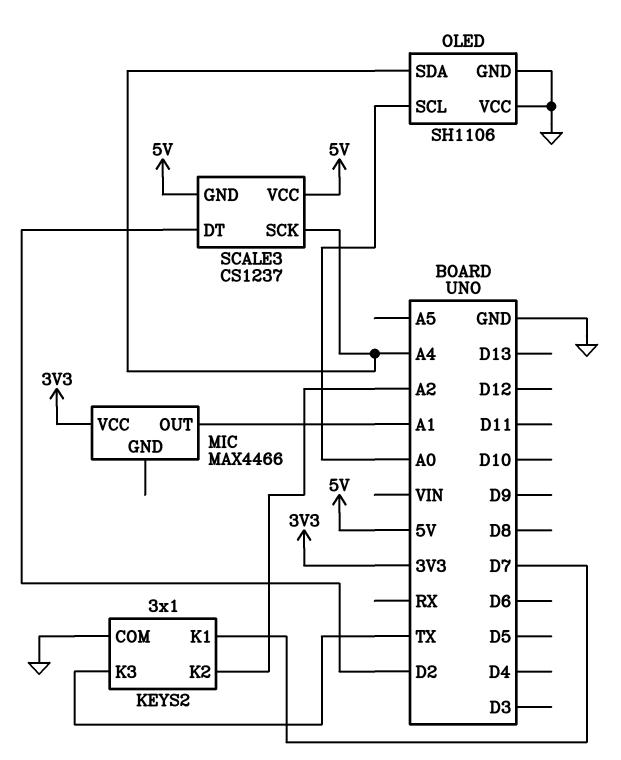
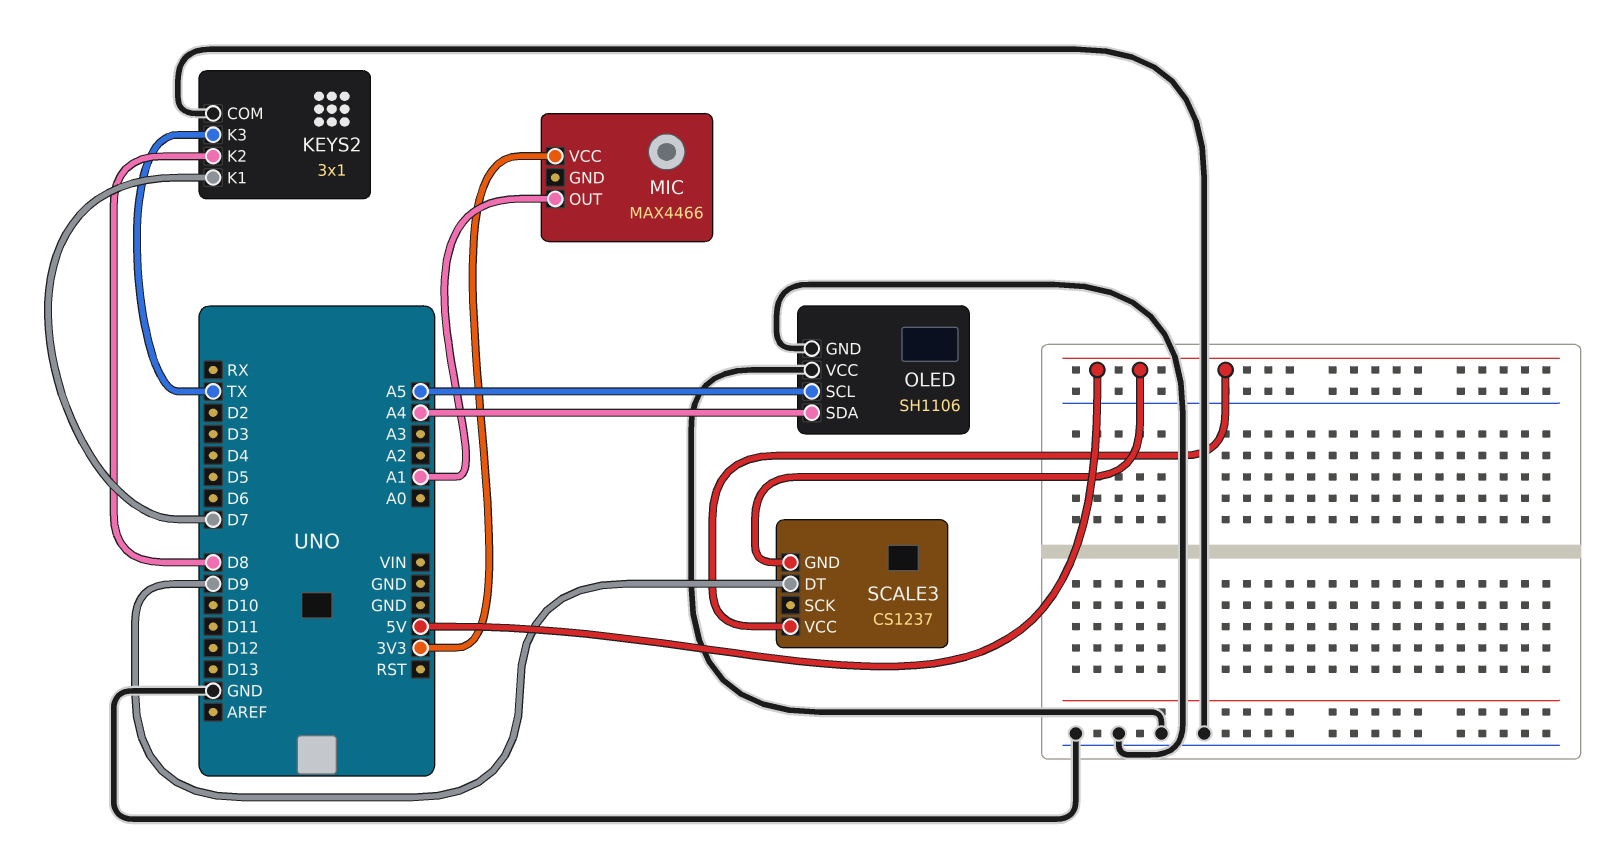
KEYS2 pin K2: A2 -> D8
OLED pin SCL: A0 -> A5
SCALE3 pin DT: D2 -> D9
SCALE3 pin SCK: A4 -> none

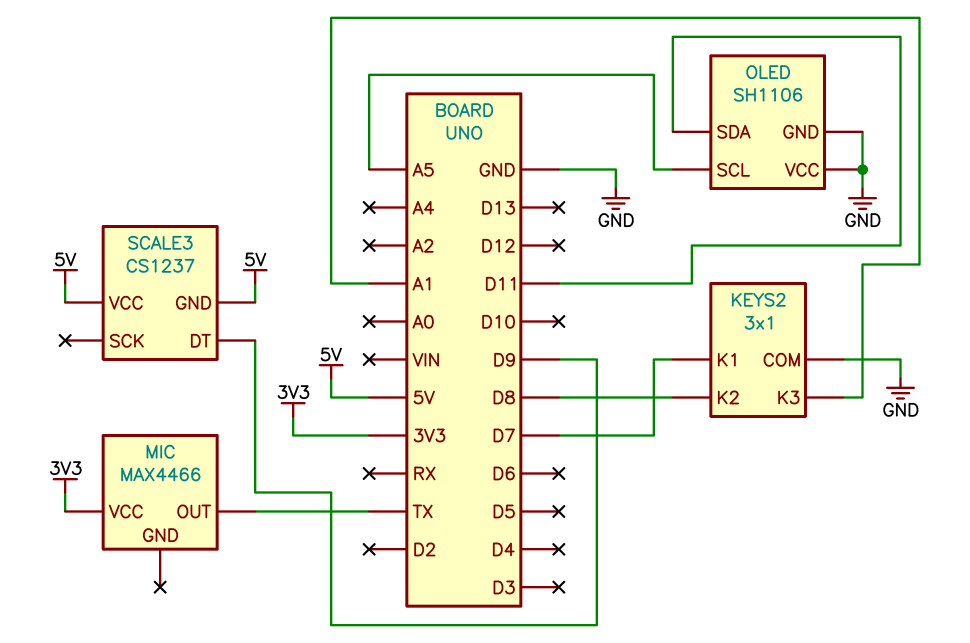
KEYS2 pin K3: TX -> A1
MIC pin OUT: A1 -> TX
OLED pin SDA: A4 -> D11

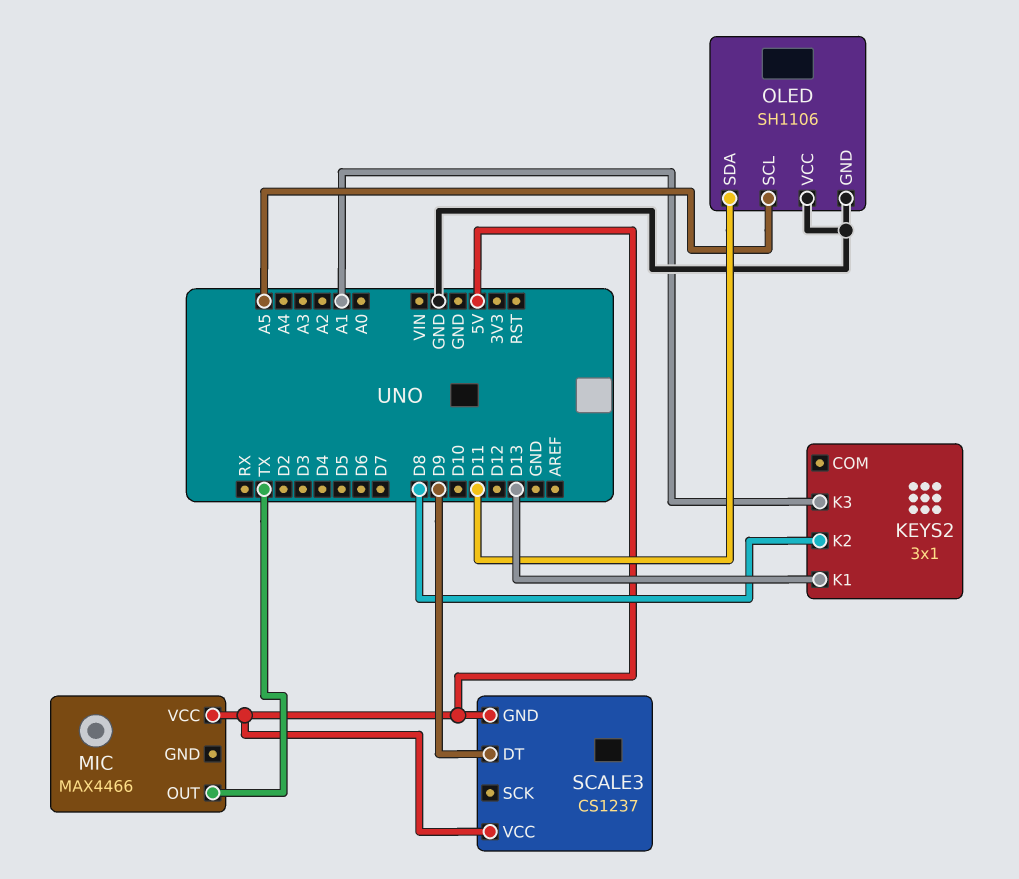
KEYS2 pin COM: GND -> none
KEYS2 pin K1: D7 -> D13
MIC pin VCC: 3V3 -> 5V

